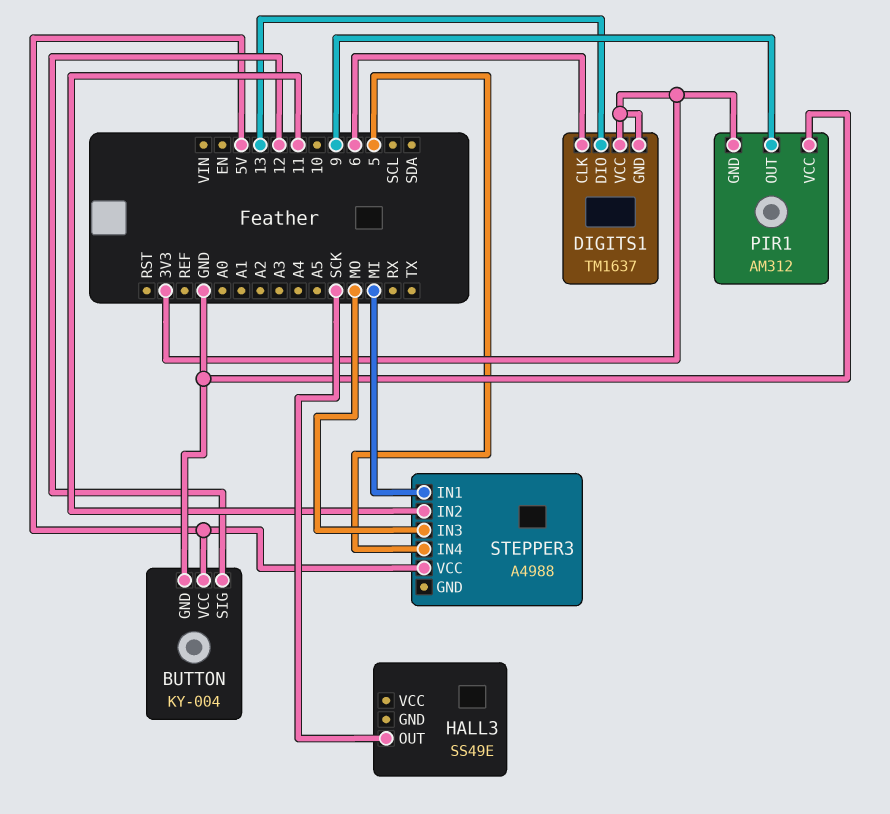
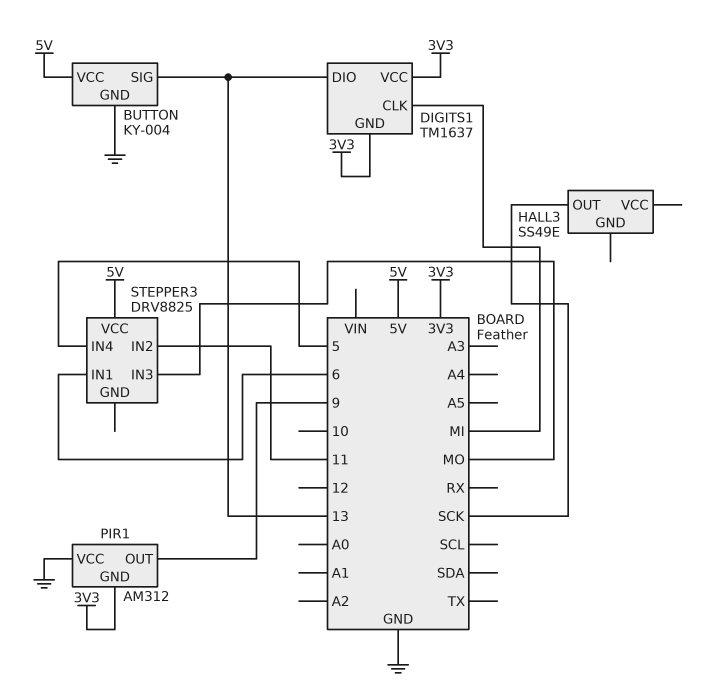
BUTTON pin SIG: 12 -> 13
DIGITS1 pin CLK: 6 -> MI
STEPPER3: A4988 -> DRV8825
STEPPER3 pin IN1: MI -> 6

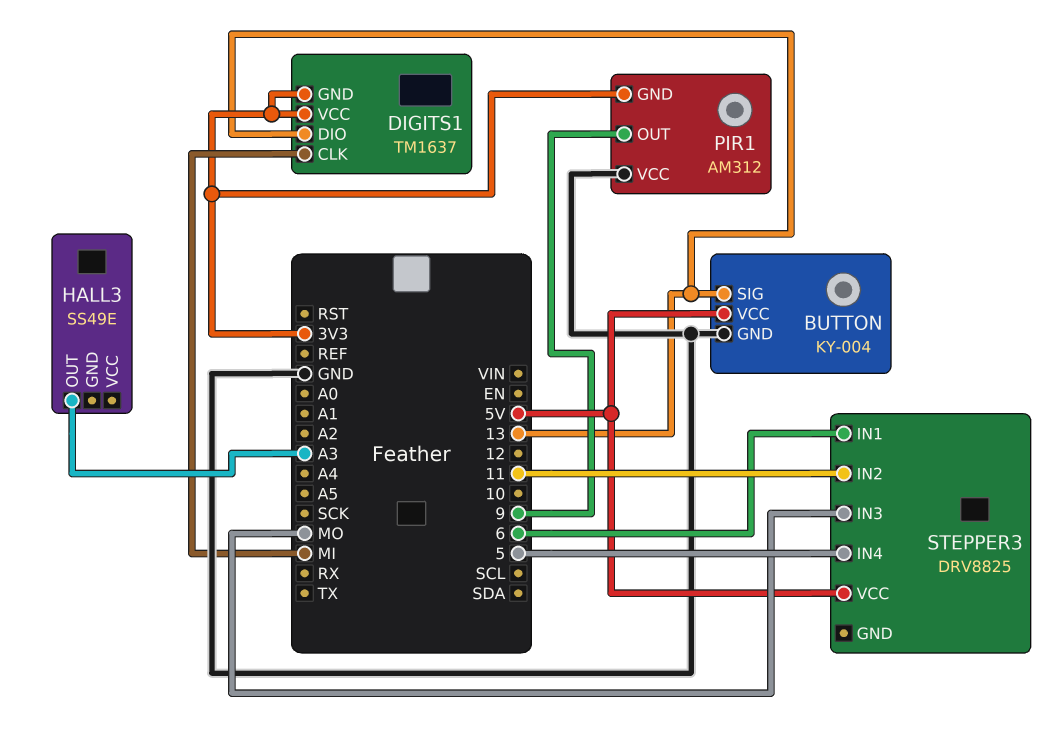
HALL3 pin OUT: SCK -> A3

